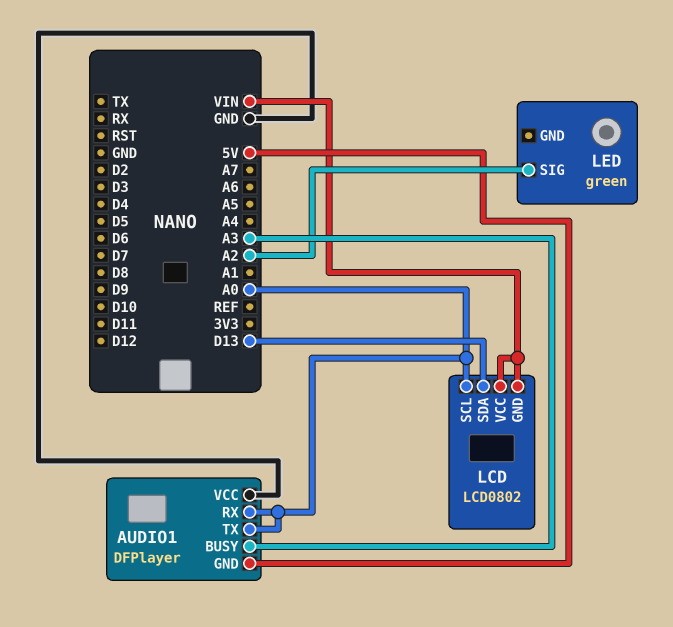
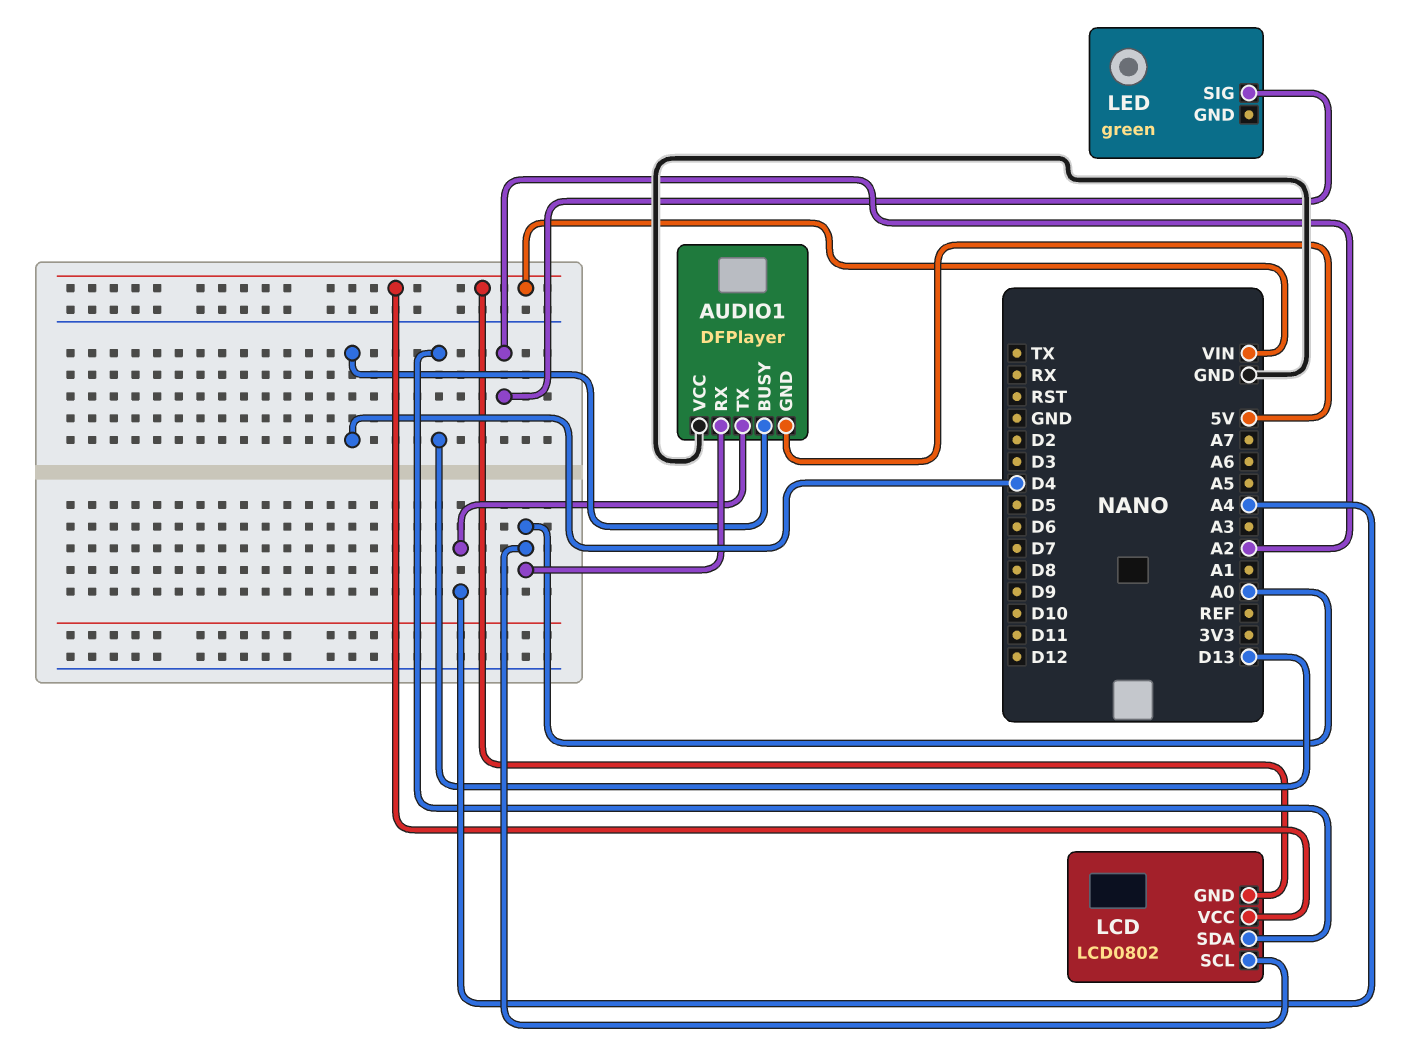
AUDIO1 pin BUSY: A3 -> D4
AUDIO1 pin TX: A0 -> A4

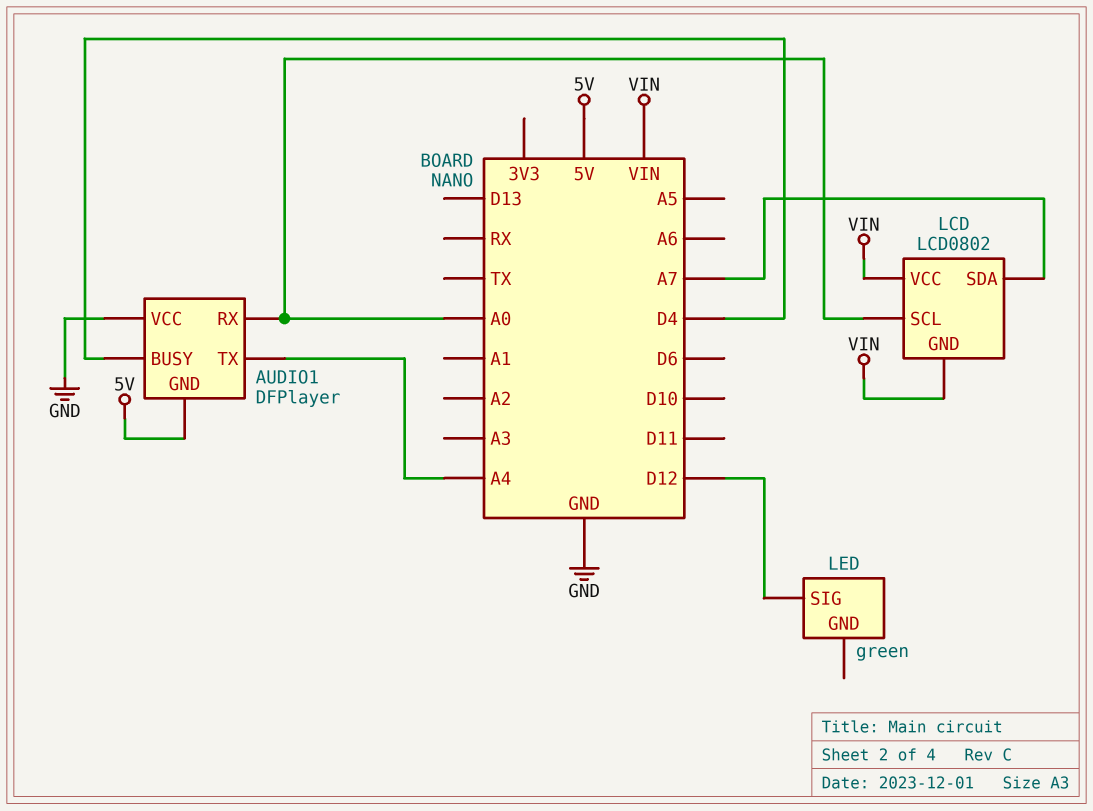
LCD pin SDA: D13 -> A7
LED pin SIG: A2 -> D12

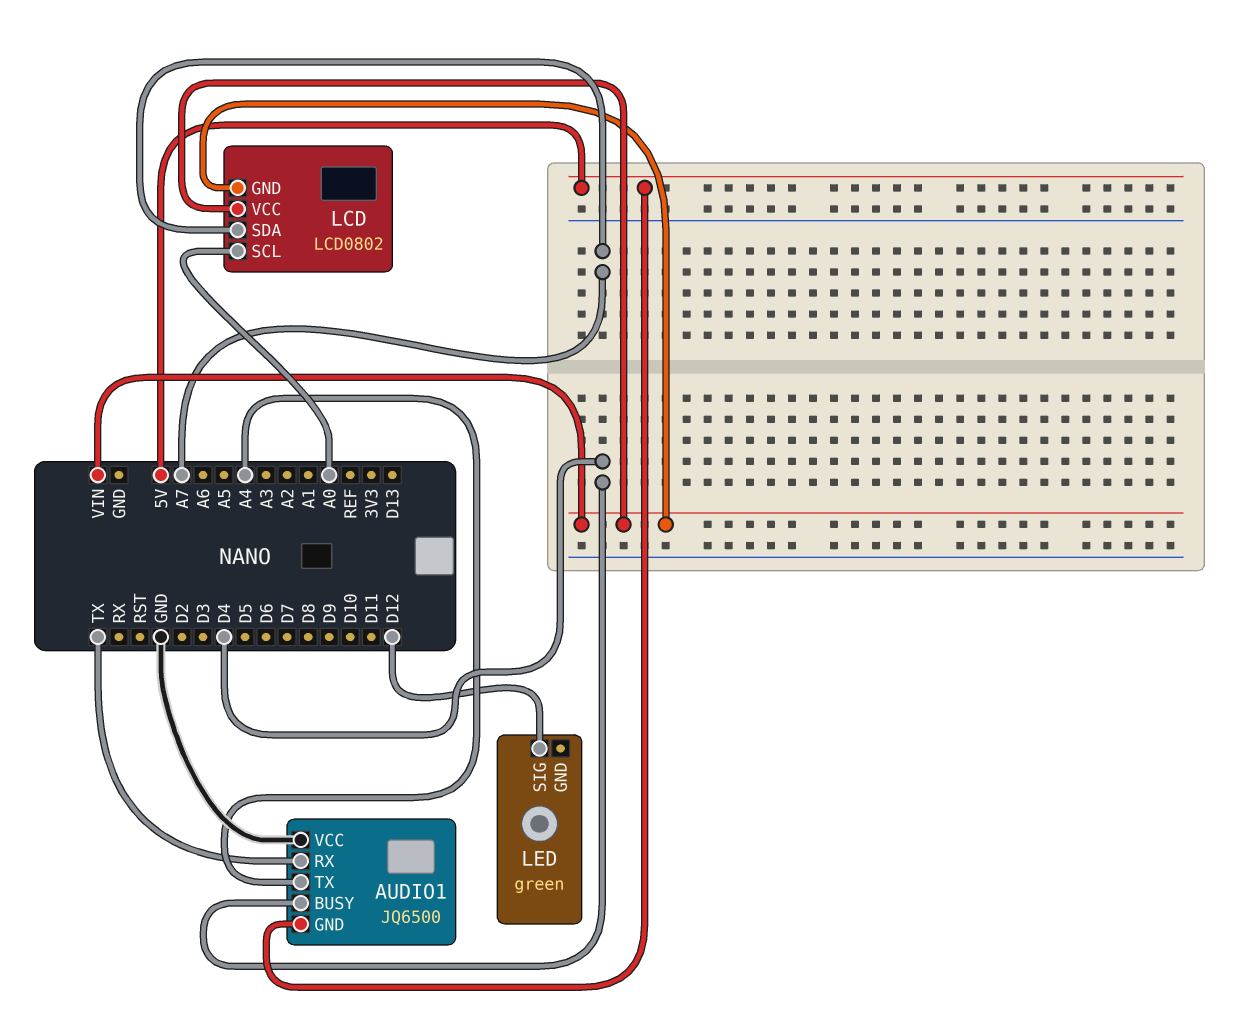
AUDIO1: DFPlayer -> JQ6500
AUDIO1 pin RX: A0 -> TX

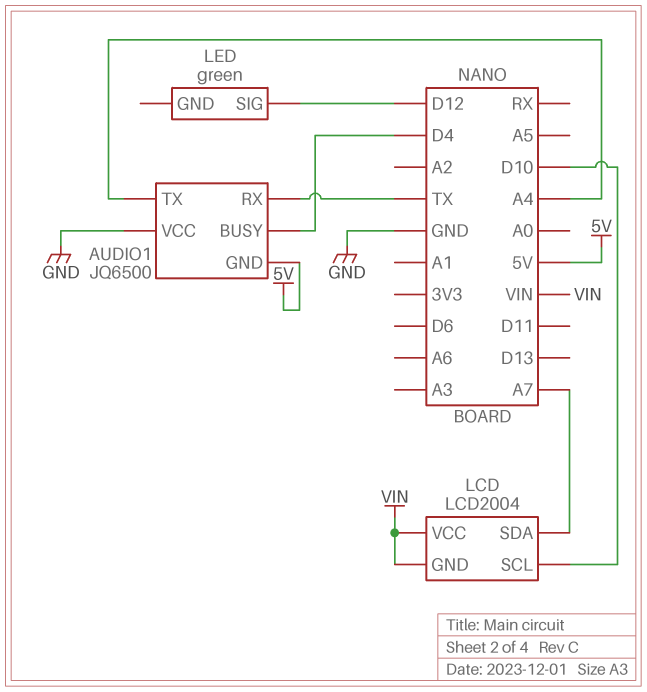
LCD: LCD0802 -> LCD2004
LCD pin SCL: A0 -> D10

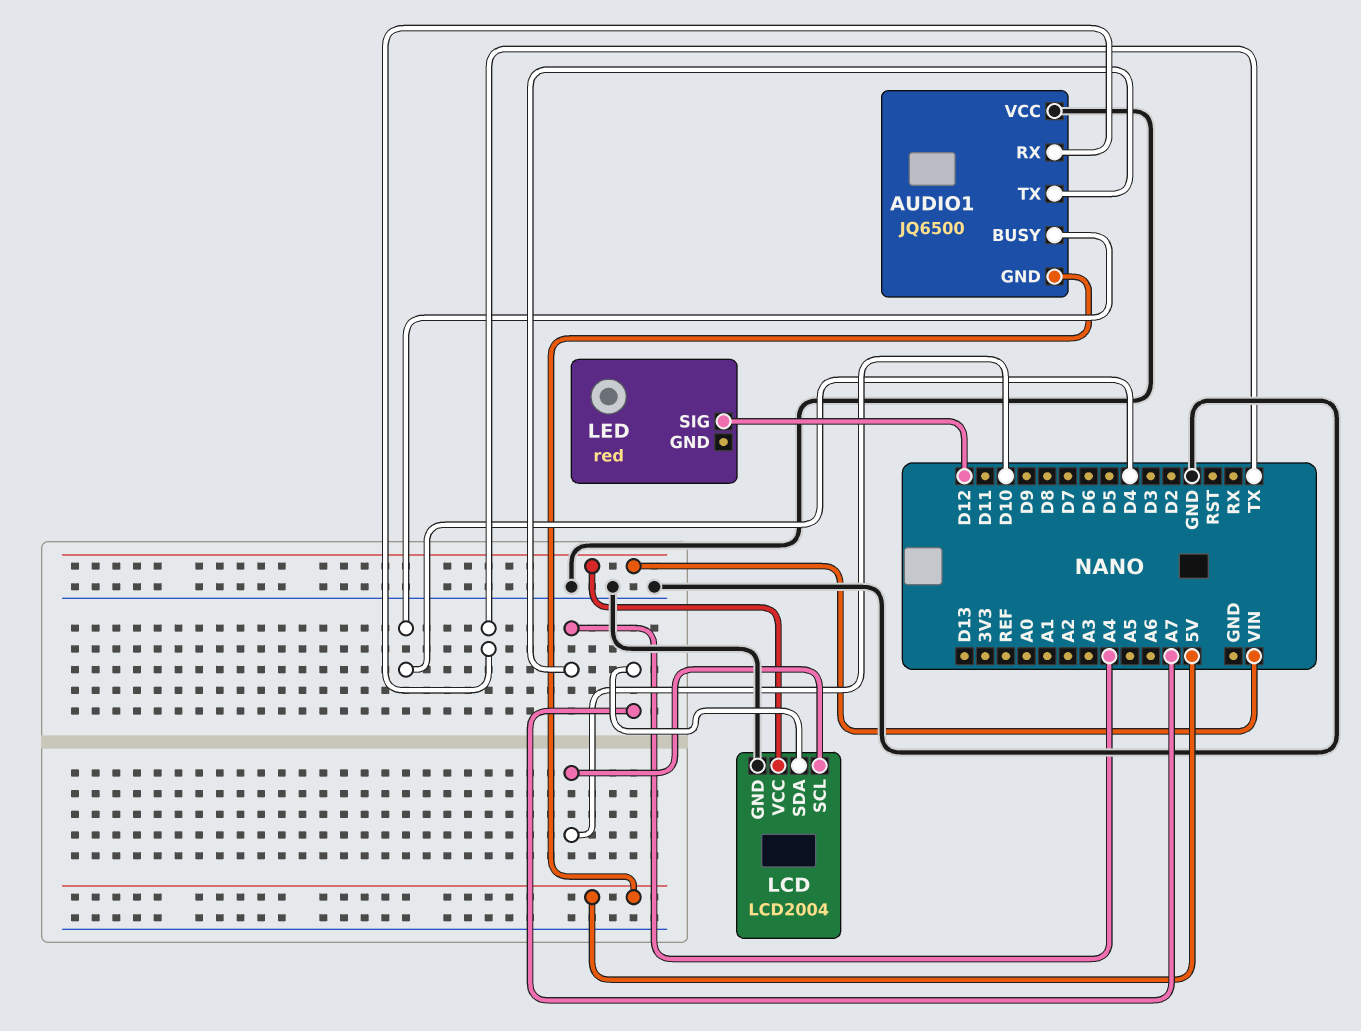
LCD pin GND: VIN -> GND
LED: green -> red

